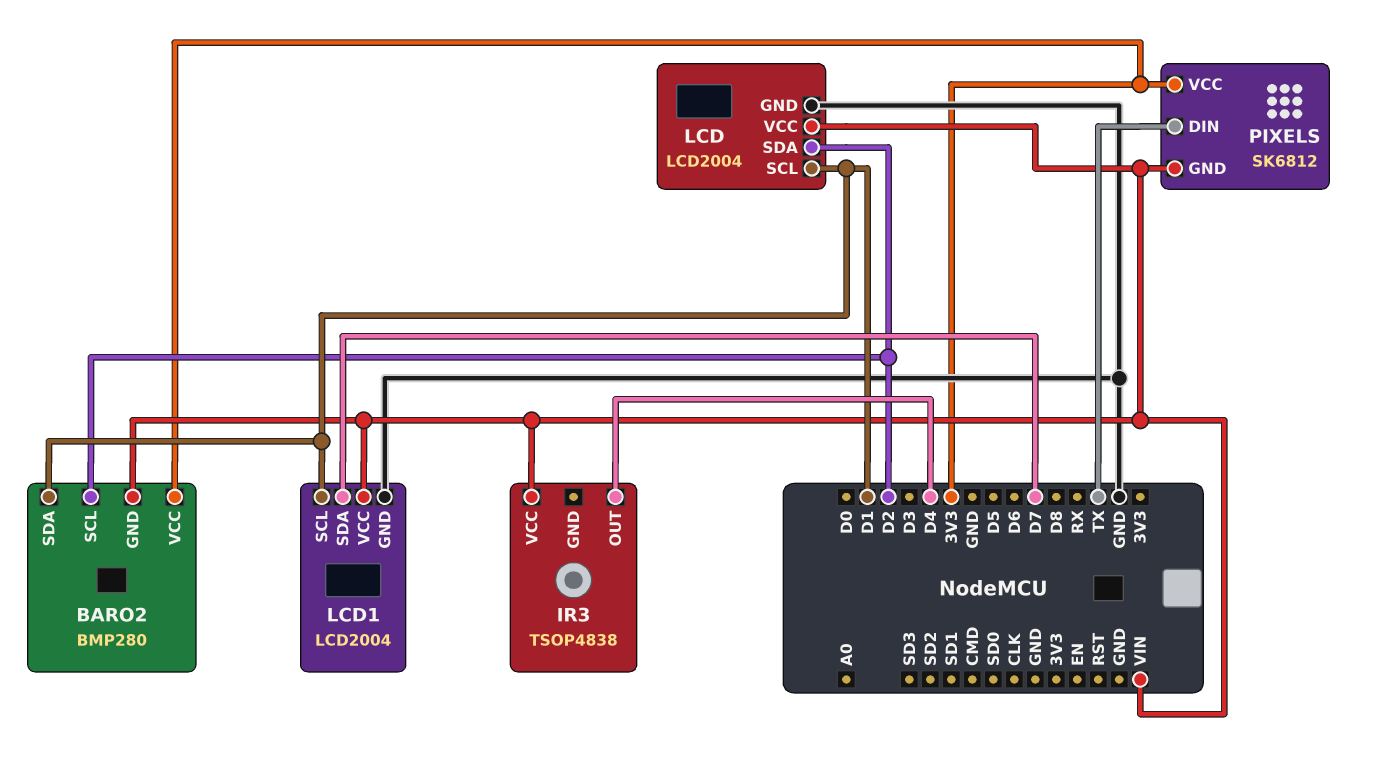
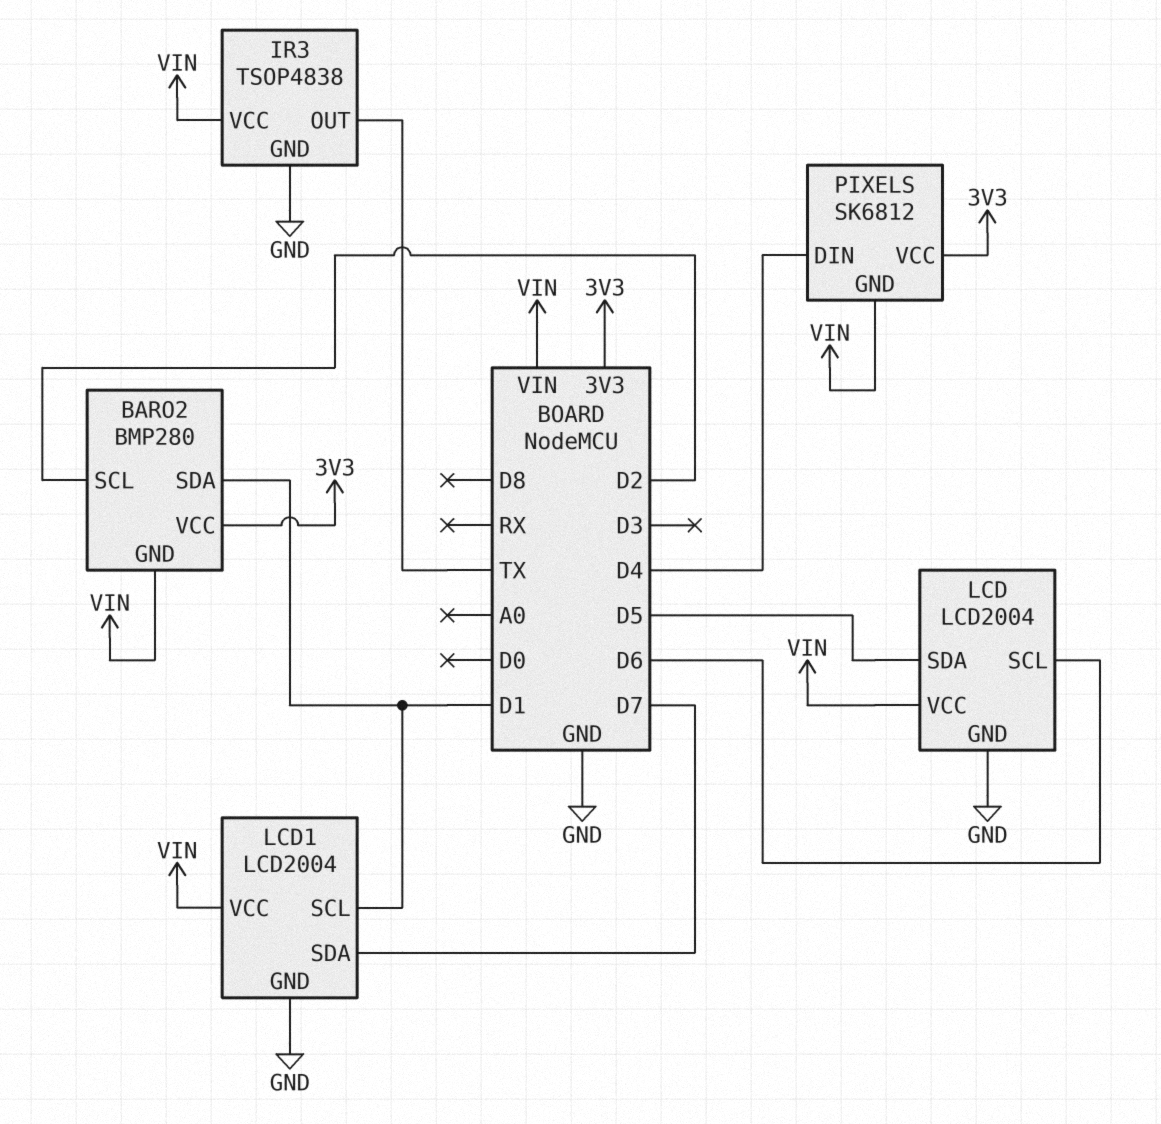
IR3 pin GND: none -> GND
IR3 pin OUT: D4 -> TX
LCD pin SCL: D1 -> D6
LCD pin SDA: D2 -> D5
PIXELS pin DIN: TX -> D4

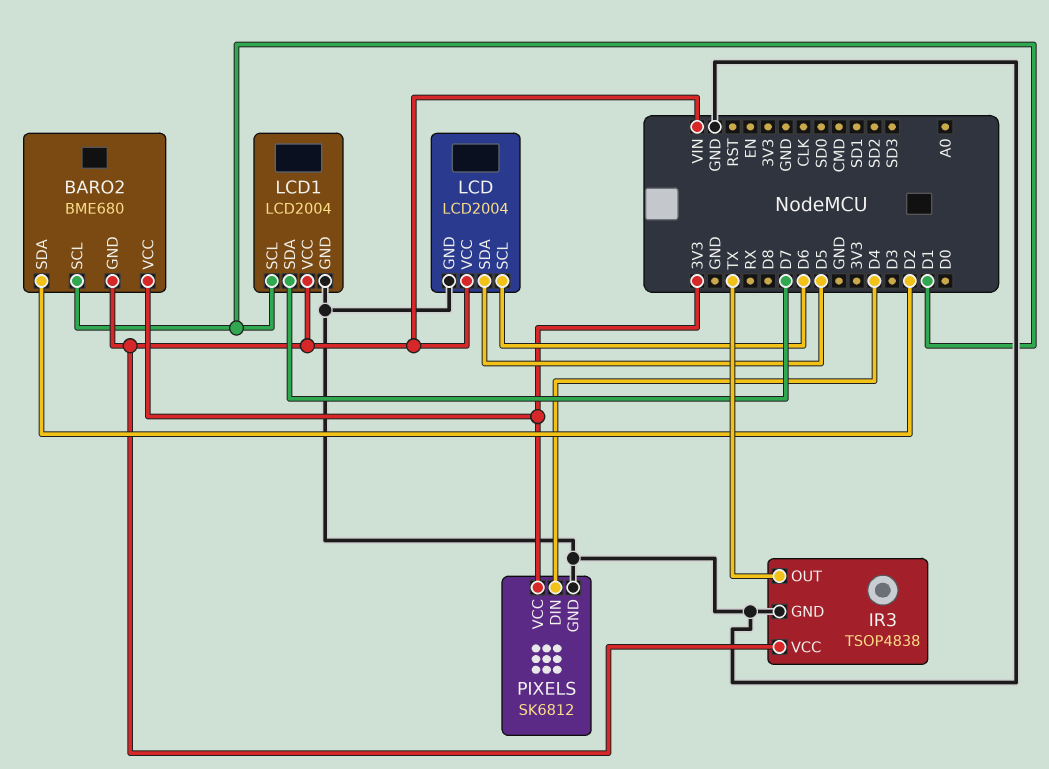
BARO2: BMP280 -> BME680
BARO2 pin SCL: D2 -> D1
BARO2 pin SDA: D1 -> D2
PIXELS pin GND: VIN -> GND

